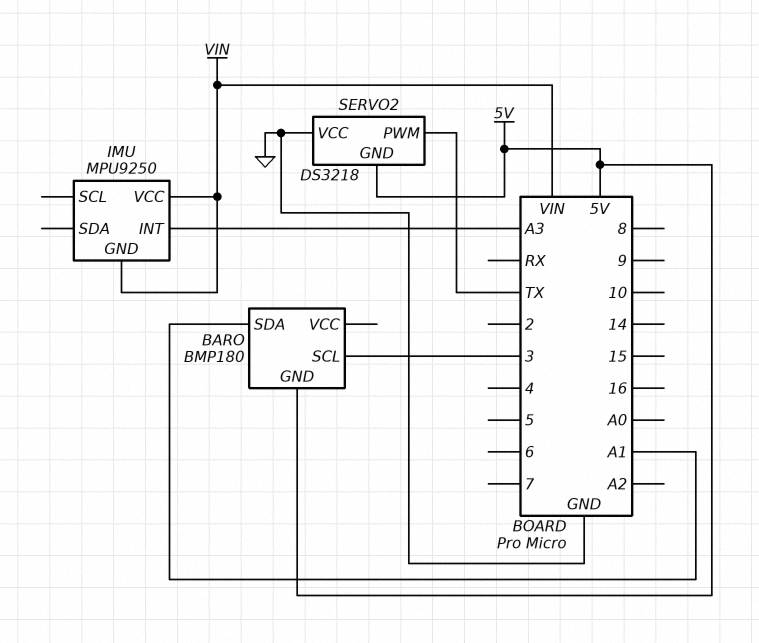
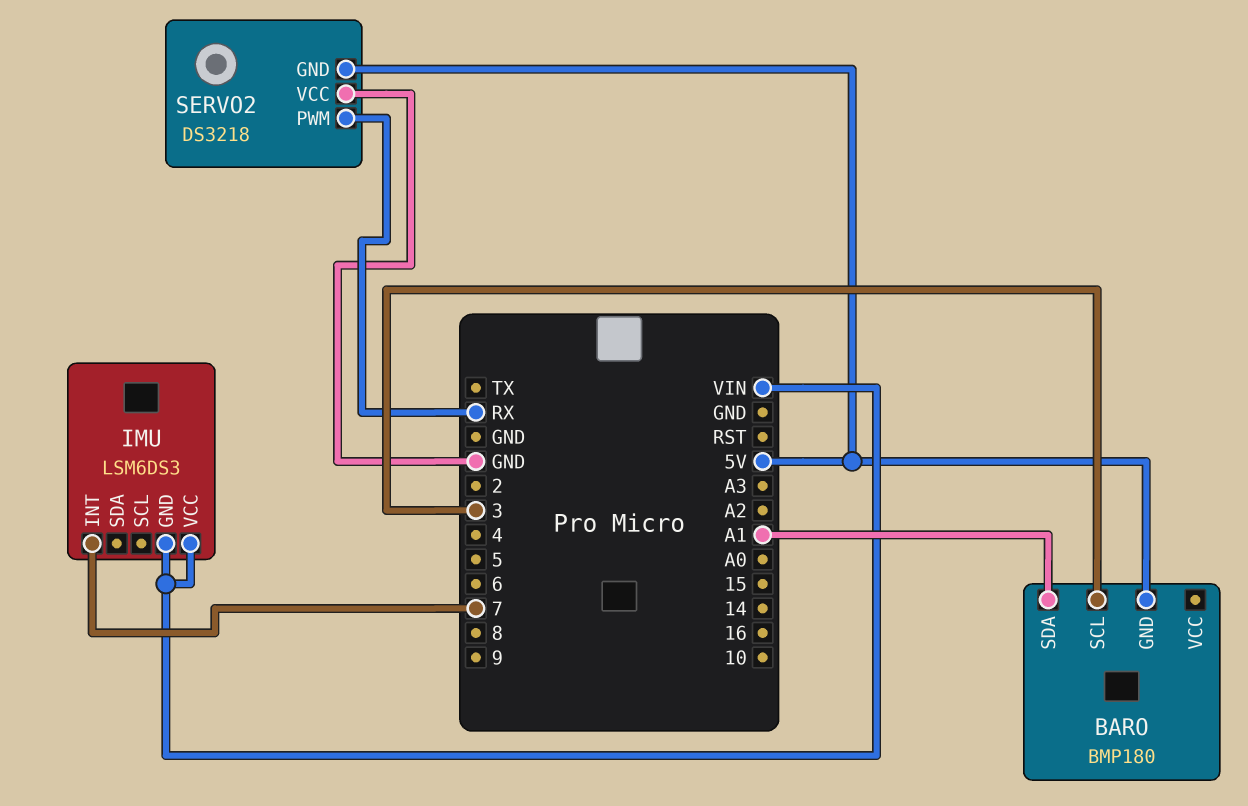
IMU: MPU9250 -> LSM6DS3
IMU pin INT: A3 -> 7
SERVO2 pin PWM: TX -> RX

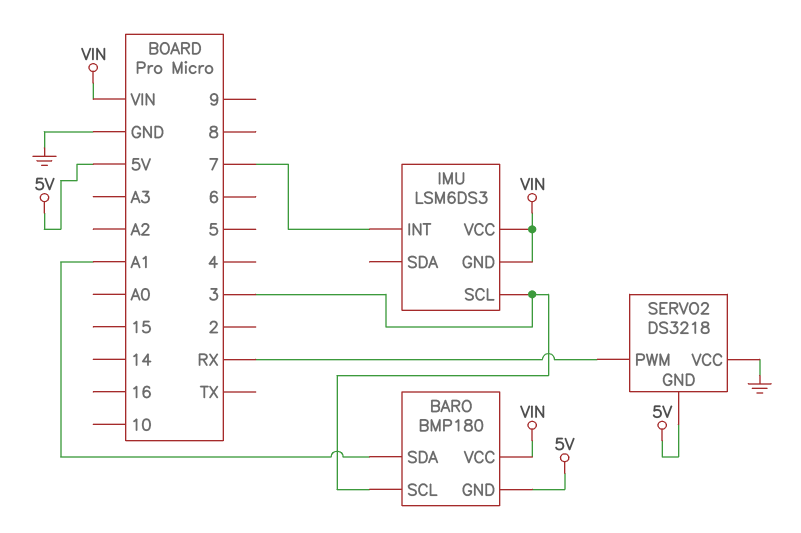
BARO pin VCC: none -> VIN
IMU pin SCL: none -> 3

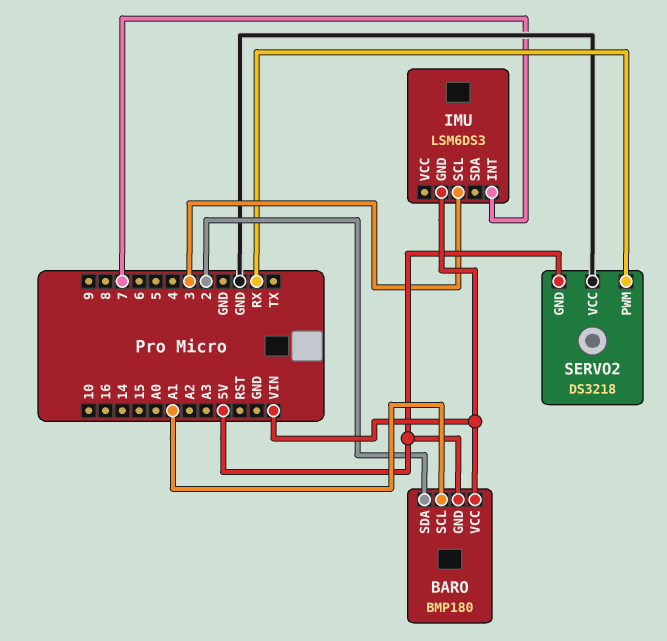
BARO pin SCL: 3 -> A1
BARO pin SDA: A1 -> 2
IMU pin VCC: VIN -> none

